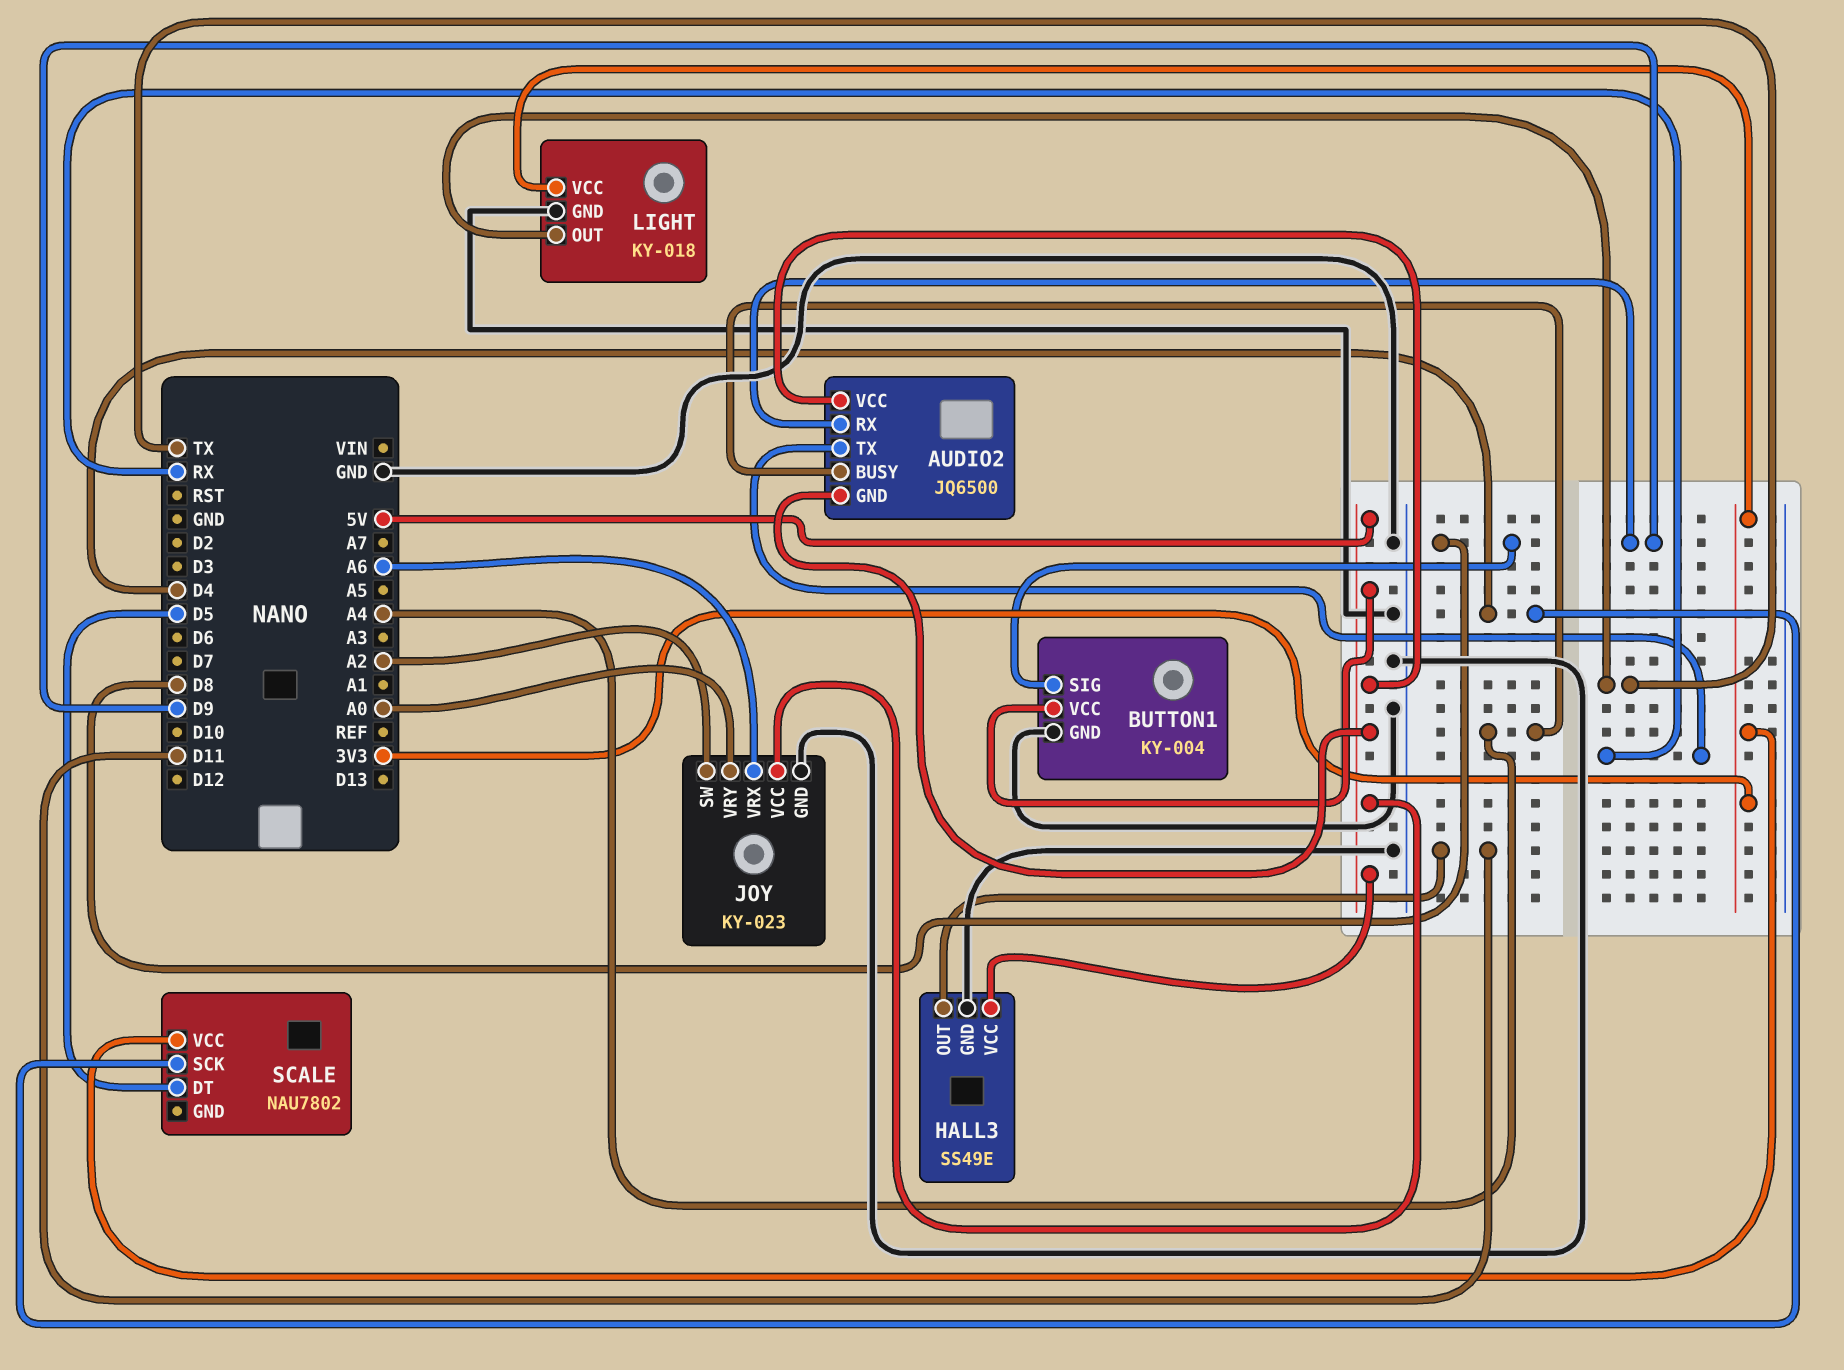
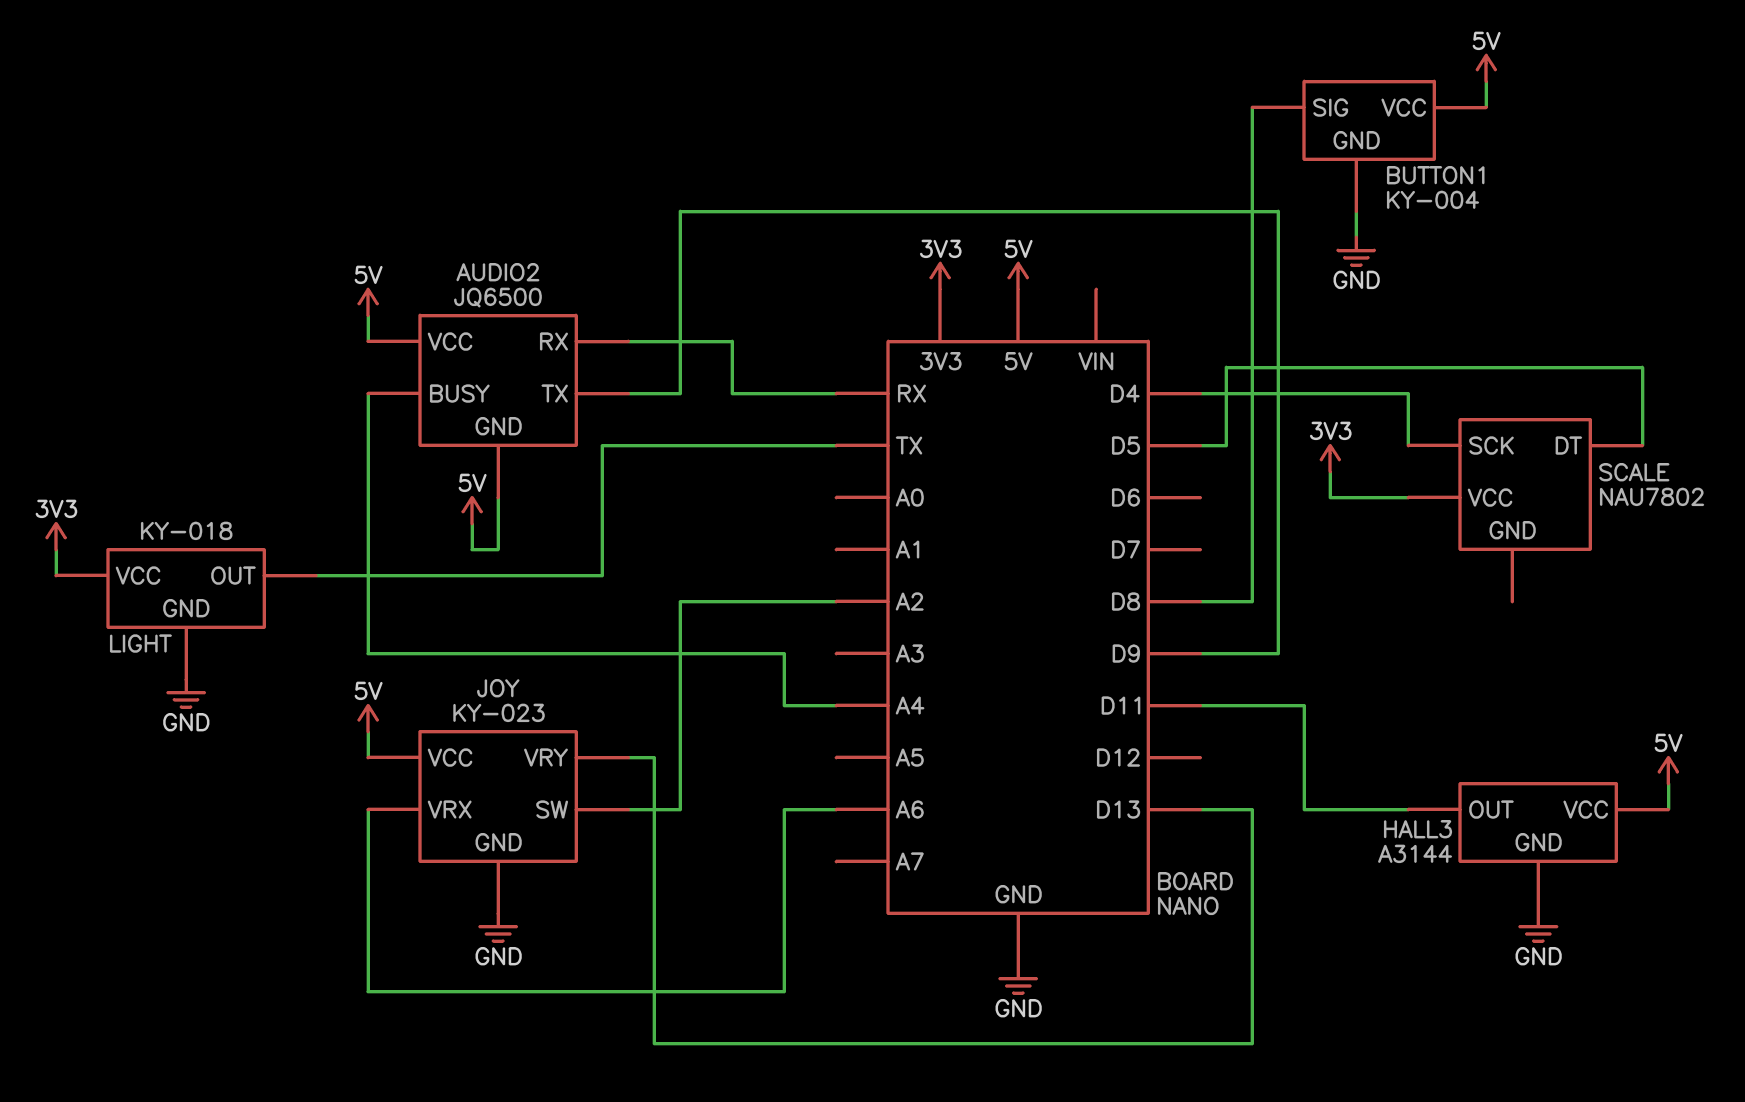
AUDIO2 pin RX: D9 -> RX
AUDIO2 pin TX: RX -> D9
HALL3: SS49E -> A3144
JOY pin VRY: A0 -> D13

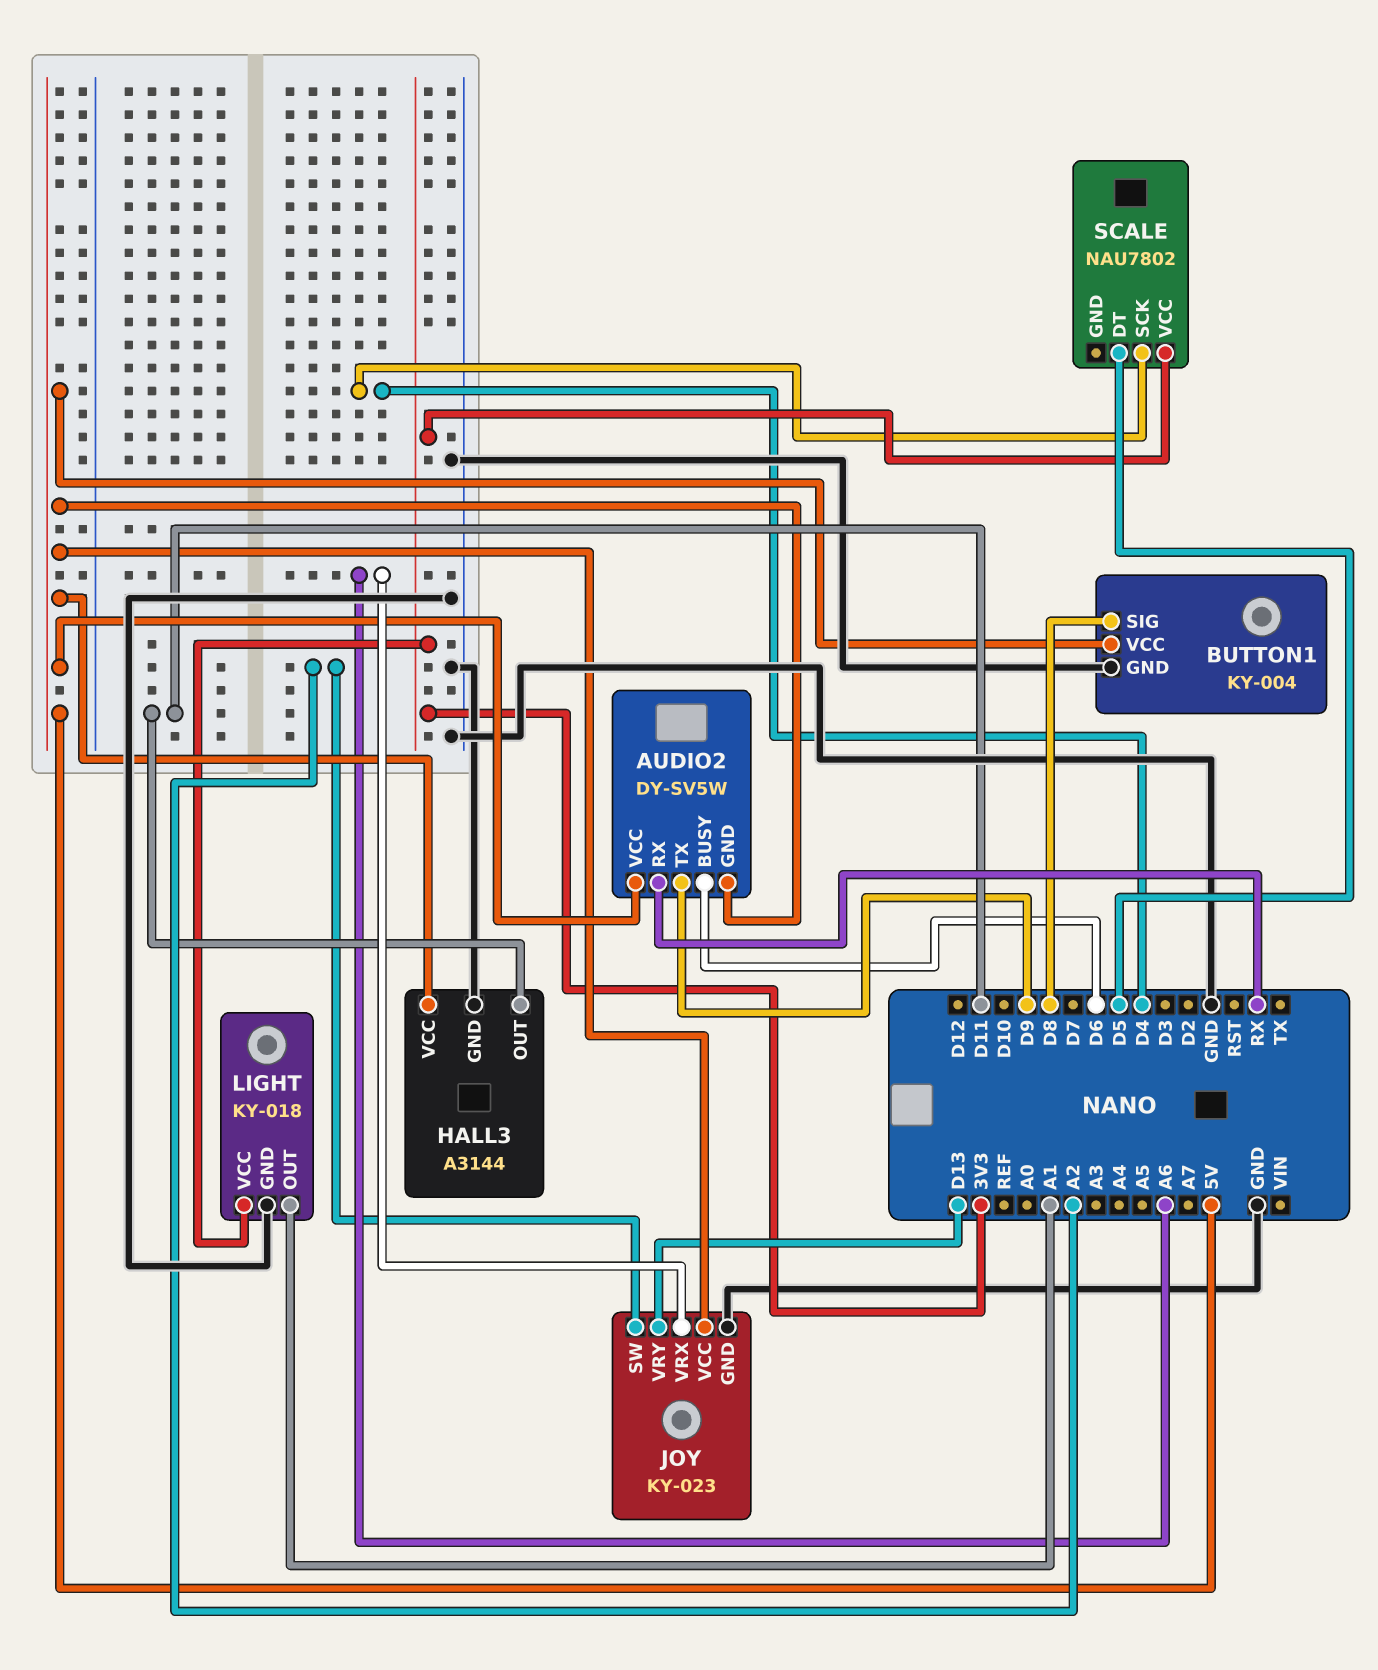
AUDIO2: JQ6500 -> DY-SV5W
AUDIO2 pin BUSY: A4 -> D6
LIGHT pin OUT: TX -> A1

